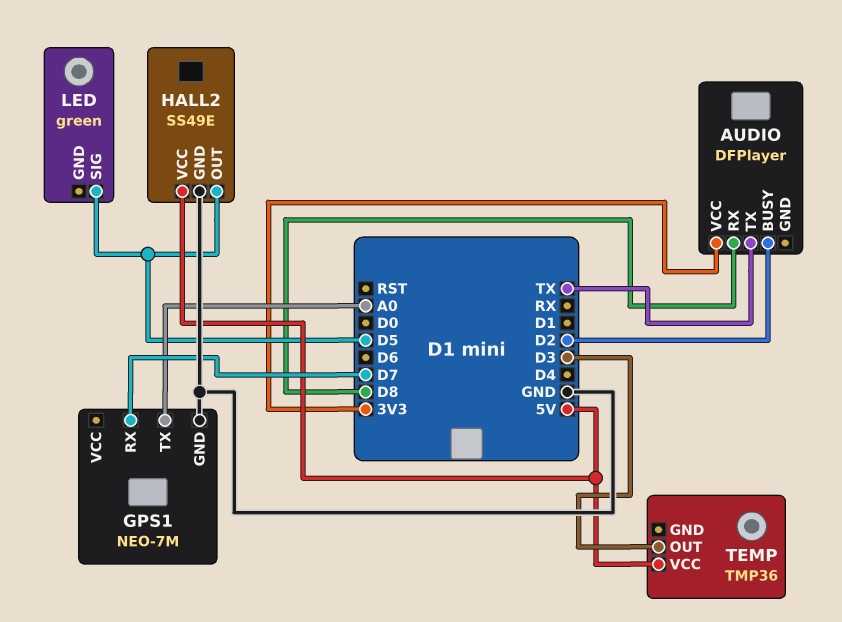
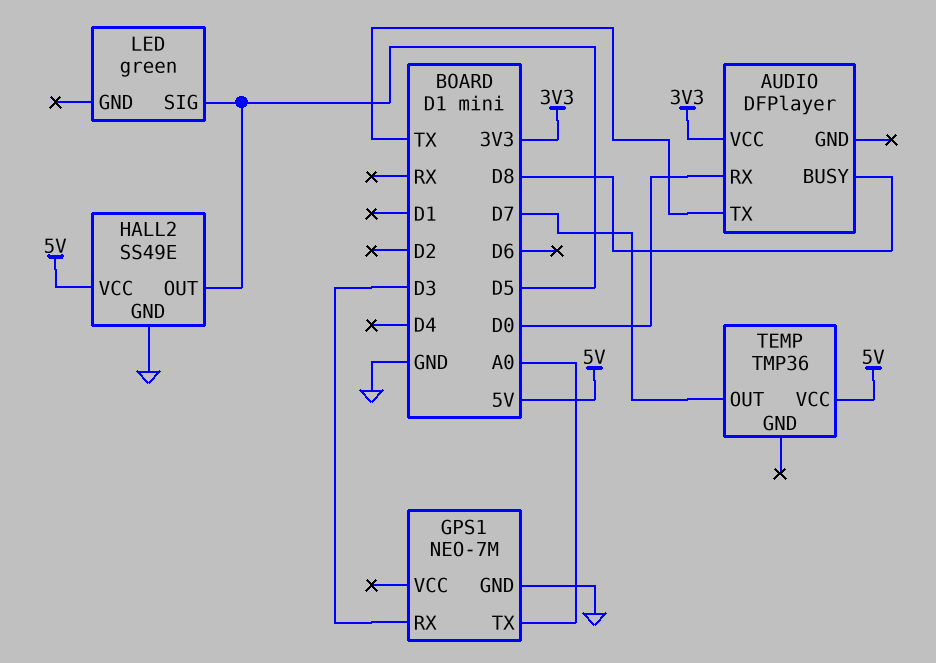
AUDIO pin BUSY: D2 -> D8
AUDIO pin RX: D8 -> D0
GPS1 pin RX: D7 -> D3
TEMP pin OUT: D3 -> D7

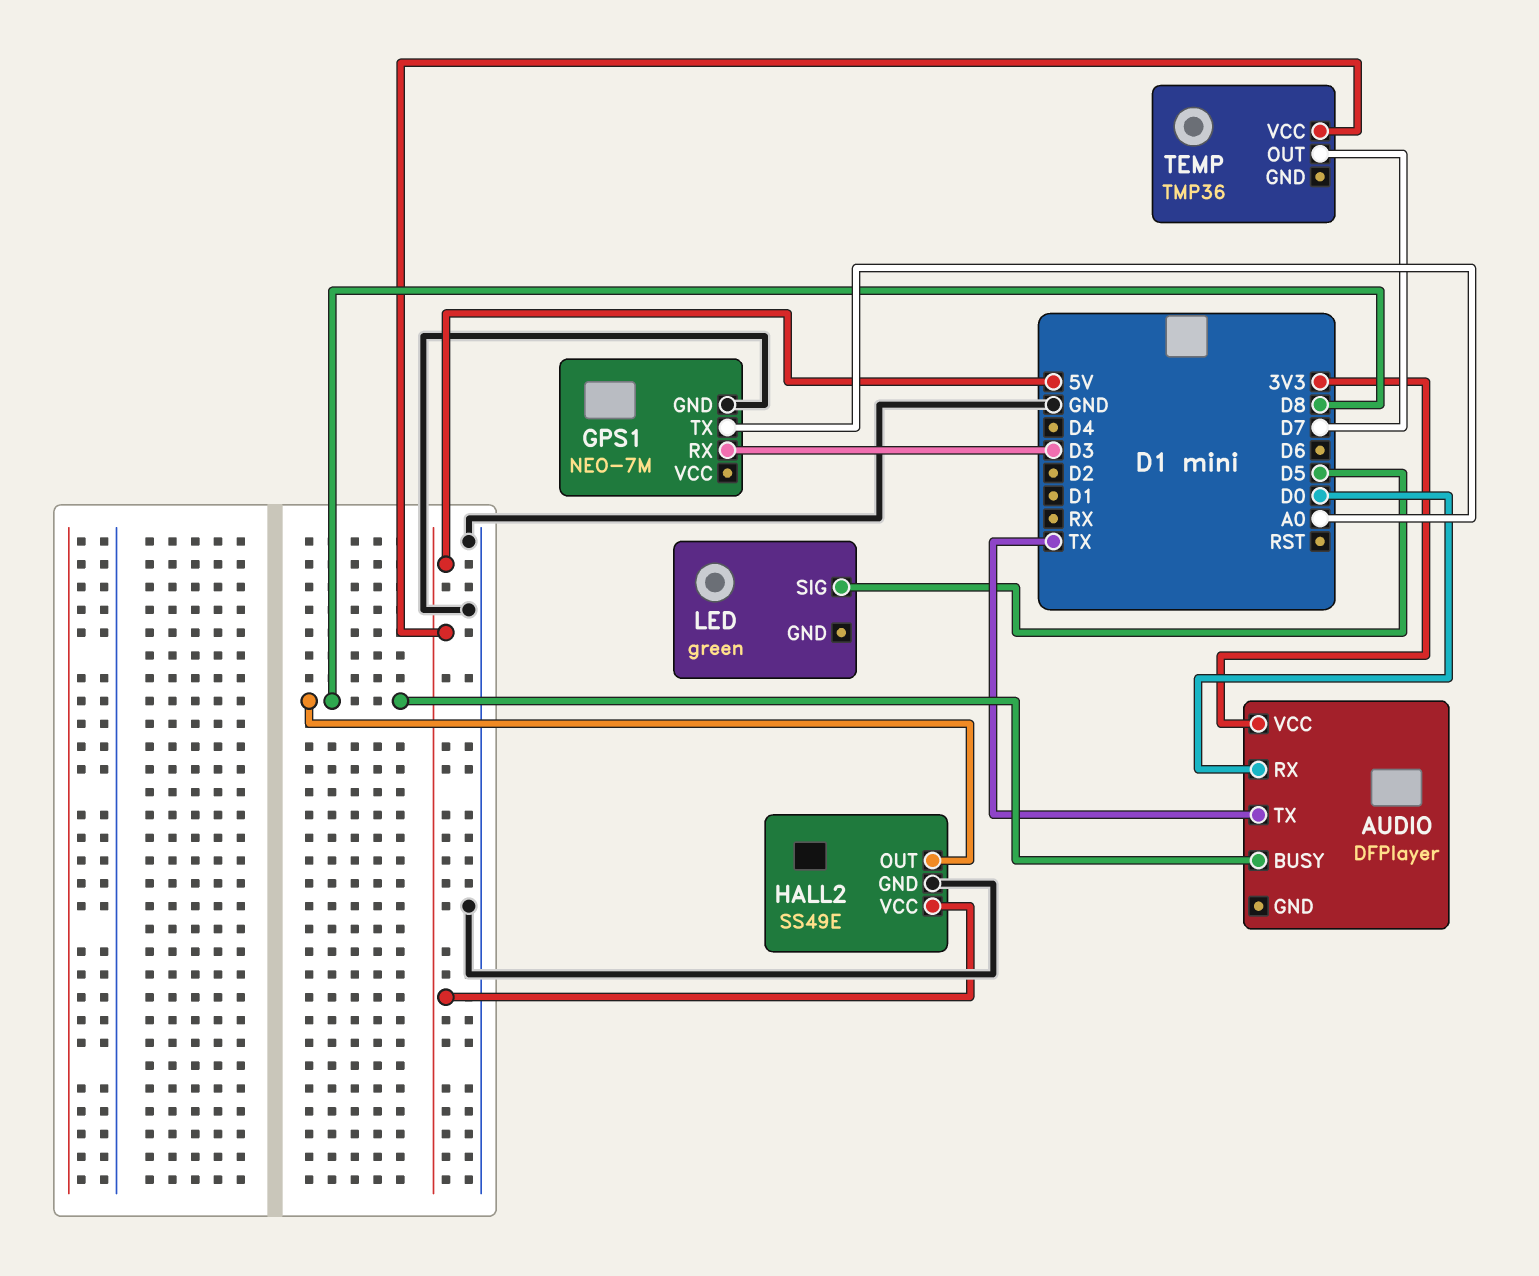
HALL2 pin OUT: D5 -> D8

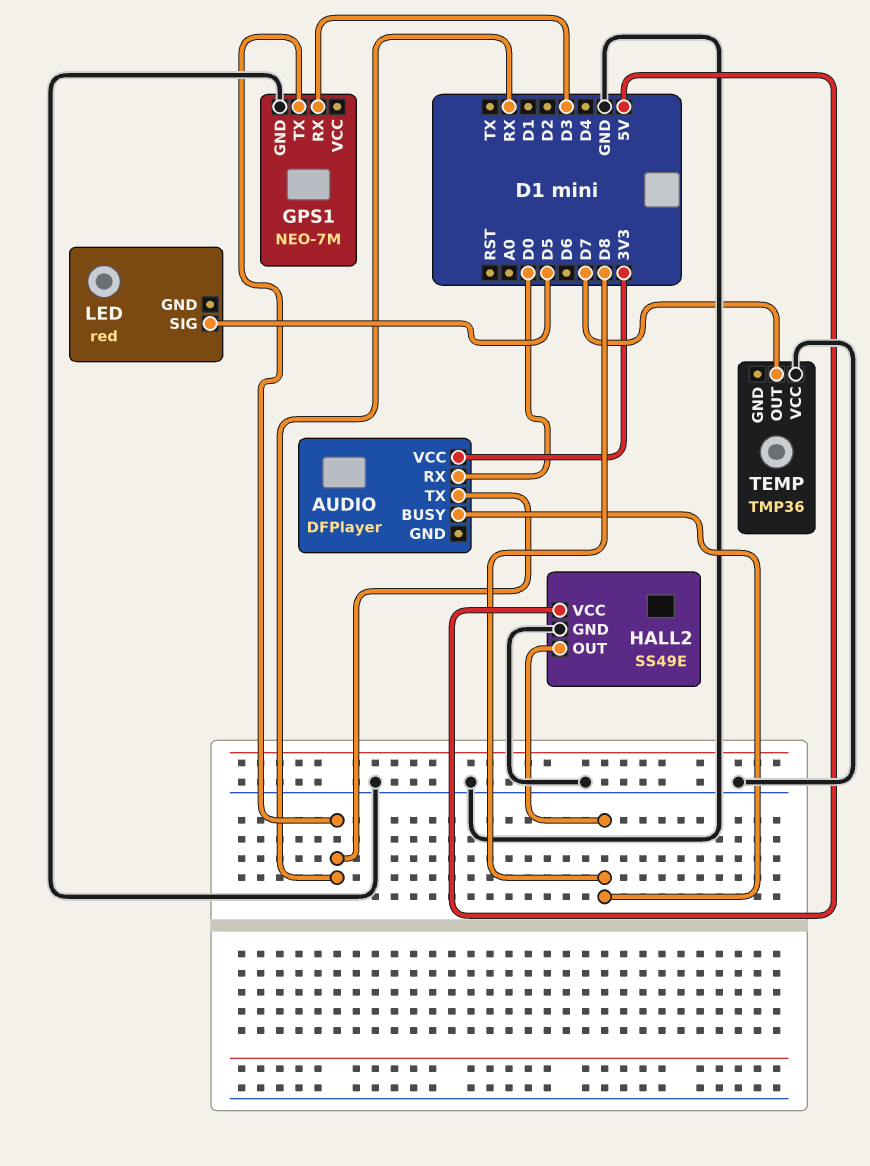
AUDIO pin TX: TX -> RX
GPS1 pin TX: A0 -> RX
LED: green -> red
TEMP pin VCC: 5V -> GND

